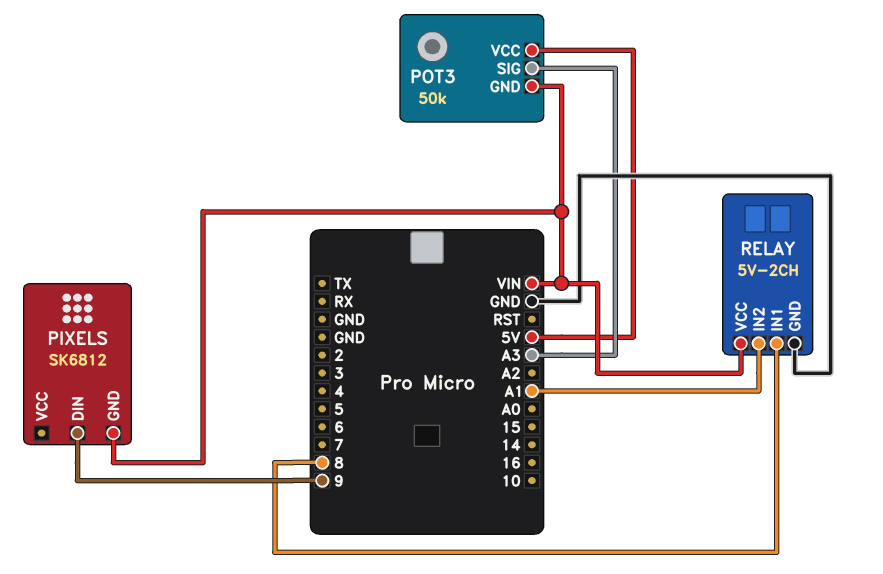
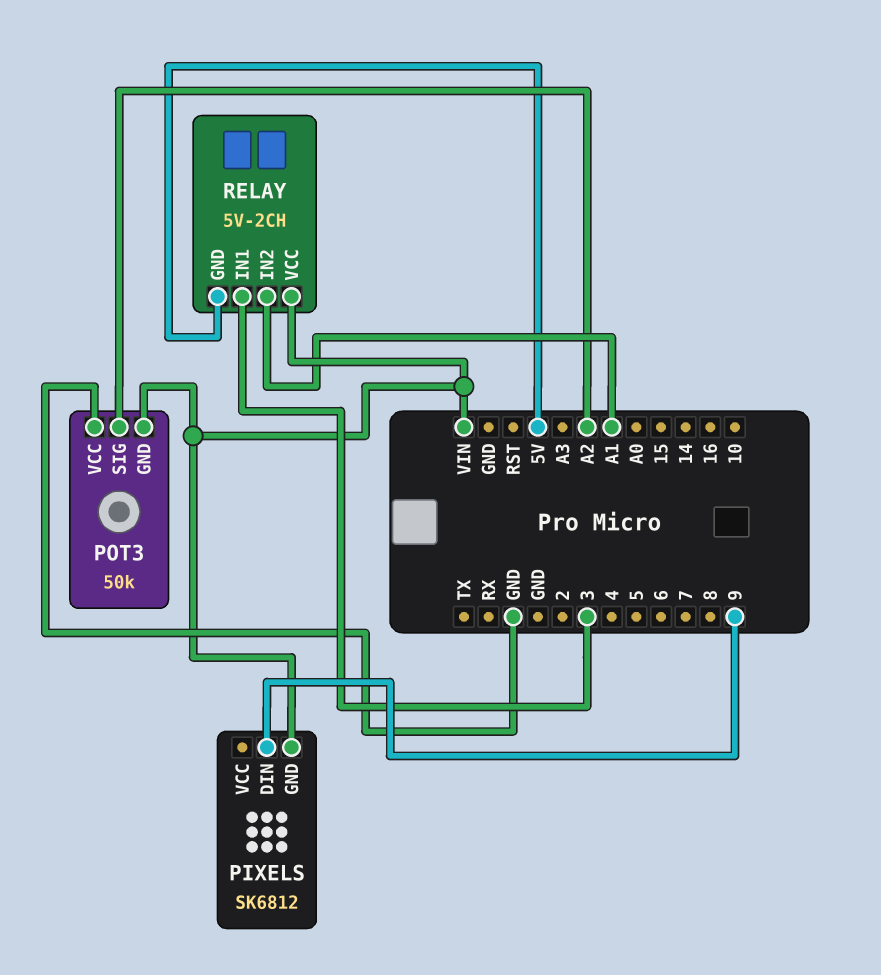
POT3 pin SIG: A3 -> A2
POT3 pin VCC: 5V -> GND
RELAY pin GND: GND -> 5V
RELAY pin IN1: 8 -> 3

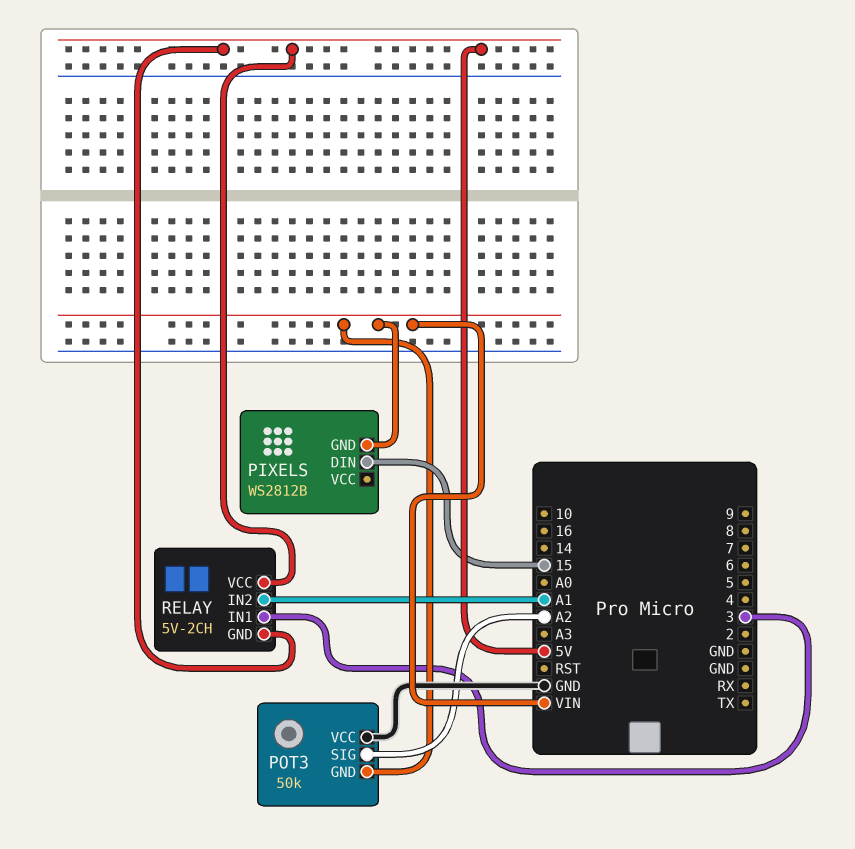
PIXELS: SK6812 -> WS2812B
PIXELS pin DIN: 9 -> 15
RELAY pin VCC: VIN -> 5V

